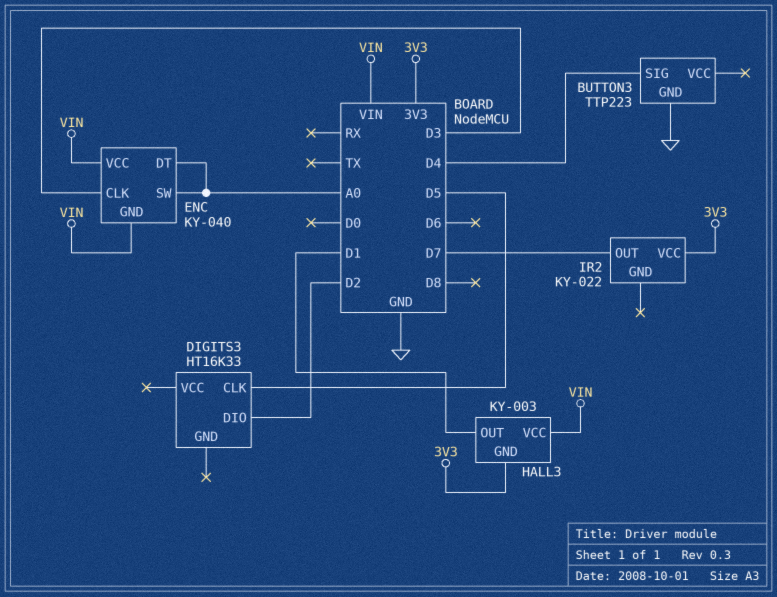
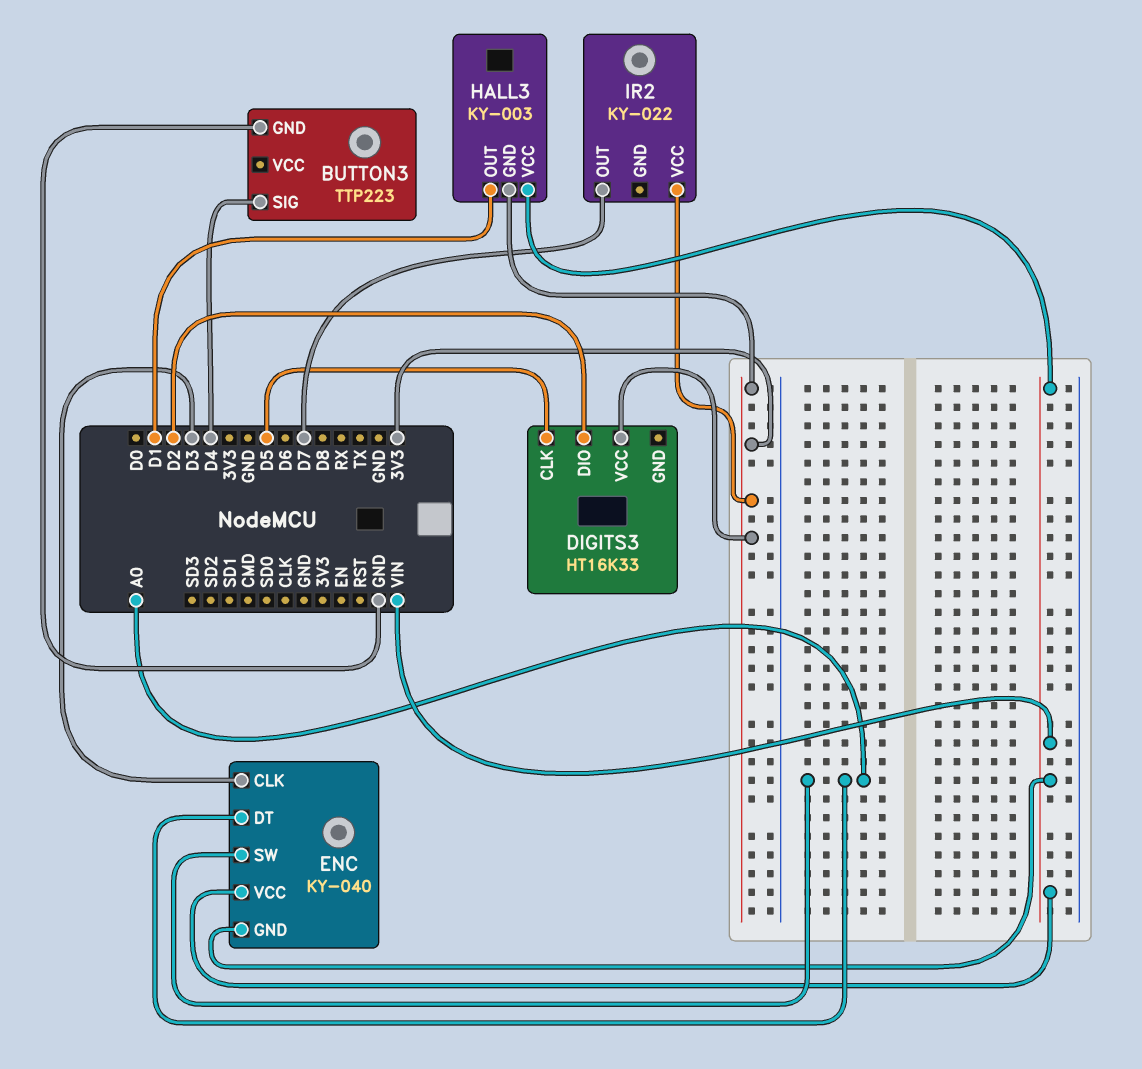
DIGITS3 pin VCC: none -> 3V3

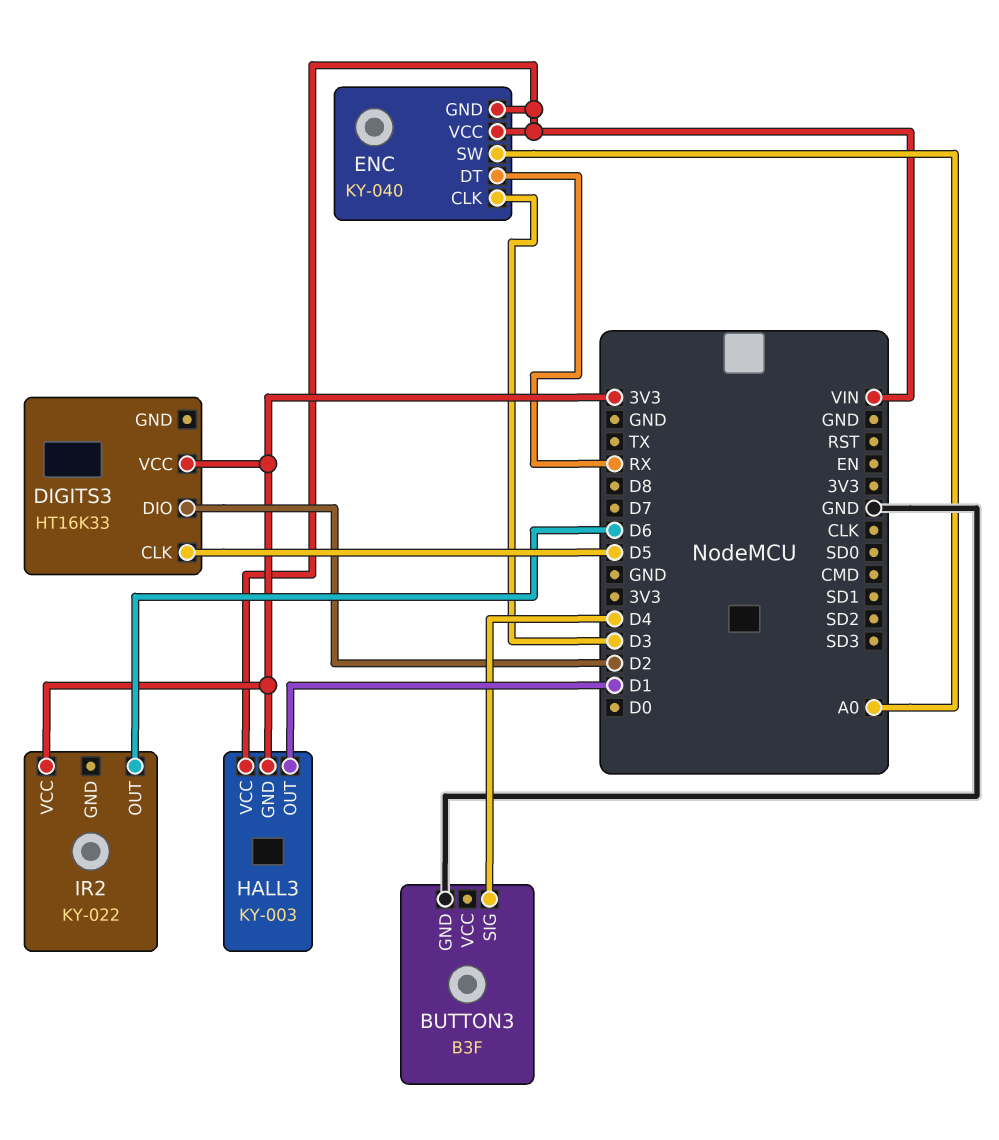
BUTTON3: TTP223 -> B3F
ENC pin DT: A0 -> RX
IR2 pin OUT: D7 -> D6

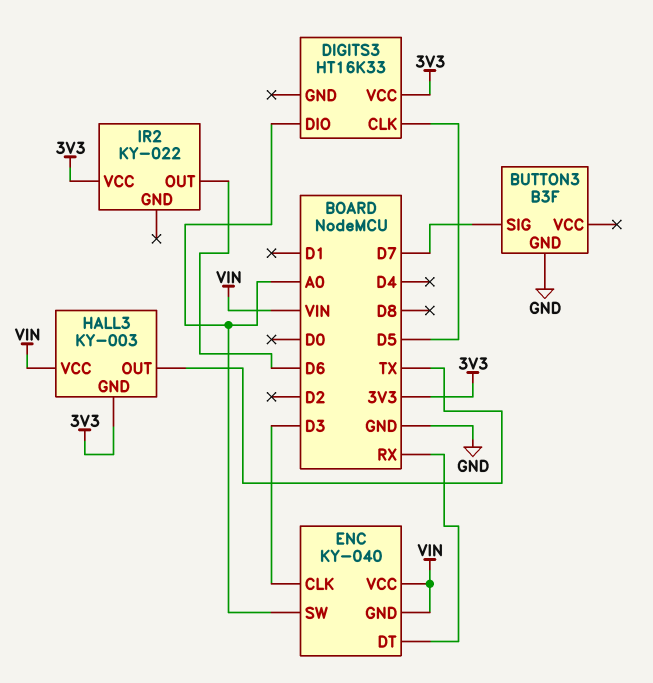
BUTTON3 pin SIG: D4 -> D7
DIGITS3 pin DIO: D2 -> A0
HALL3 pin OUT: D1 -> TX

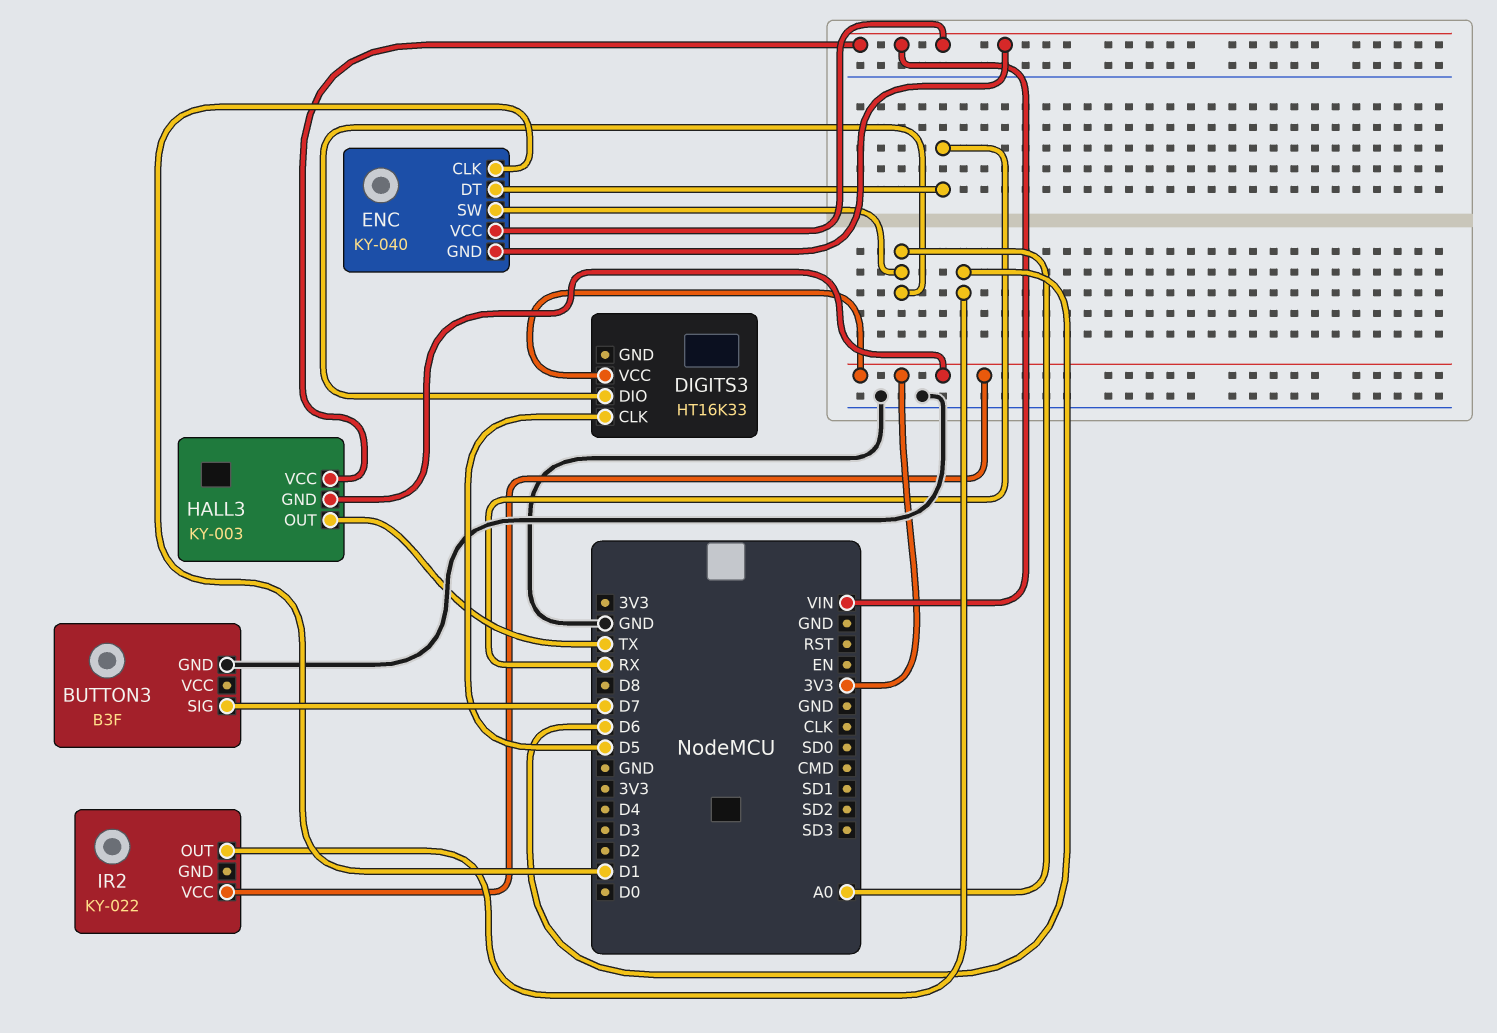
ENC pin CLK: D3 -> D1

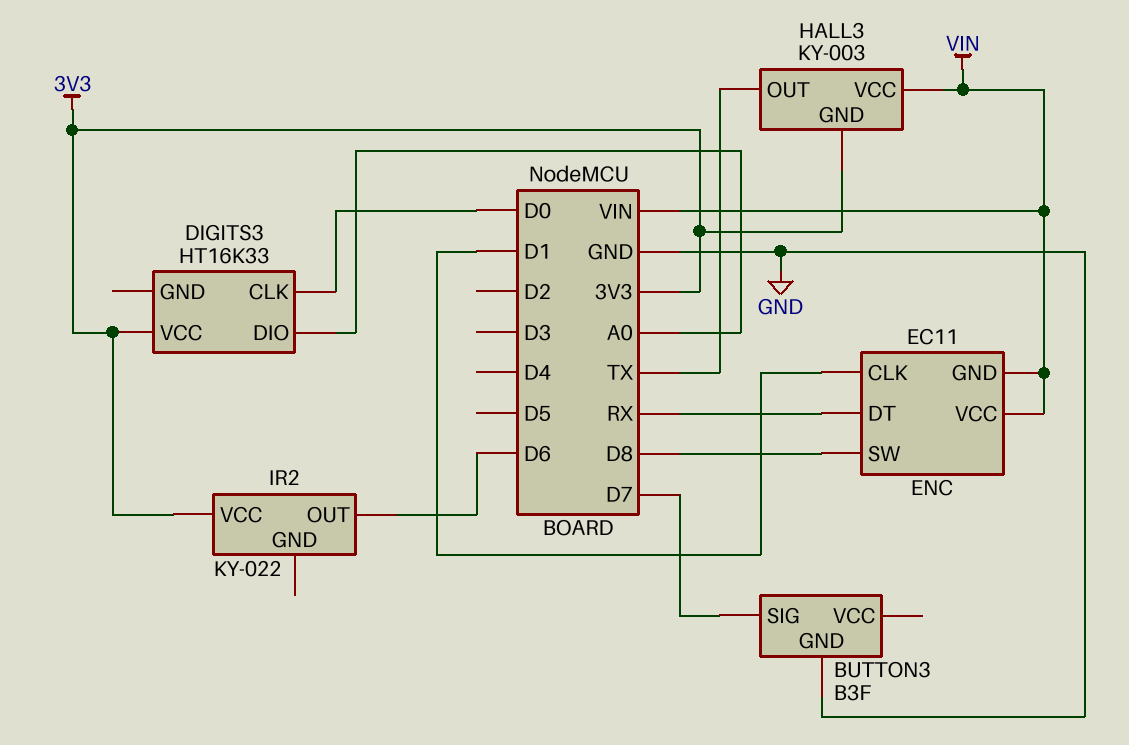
DIGITS3 pin CLK: D5 -> D0
ENC: KY-040 -> EC11
ENC pin SW: A0 -> D8

